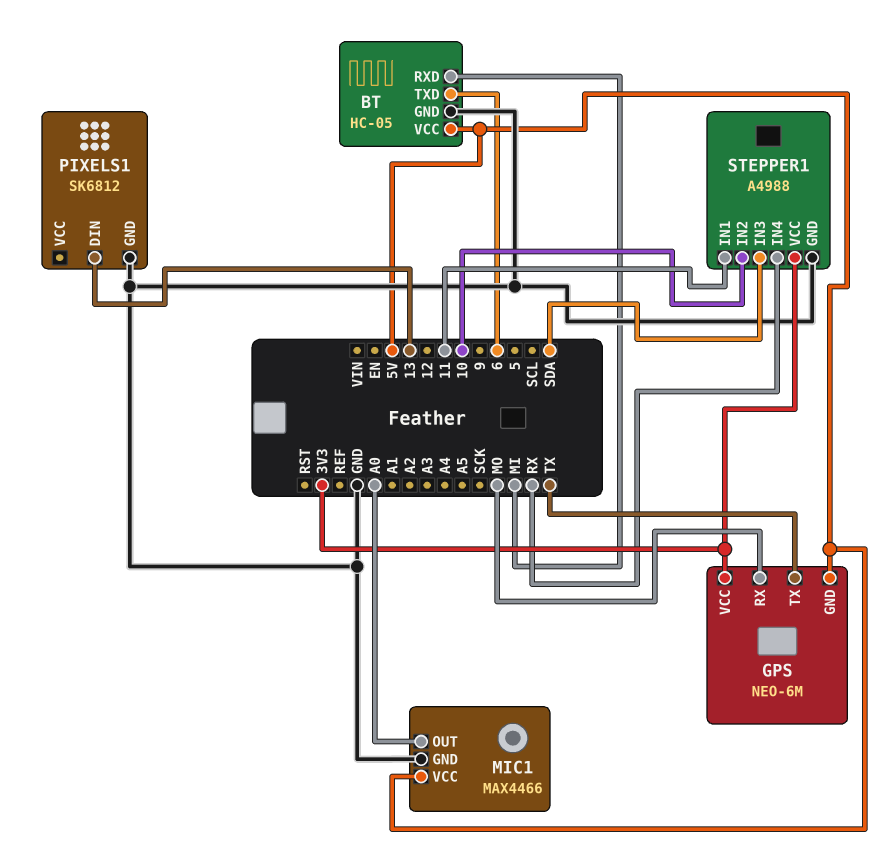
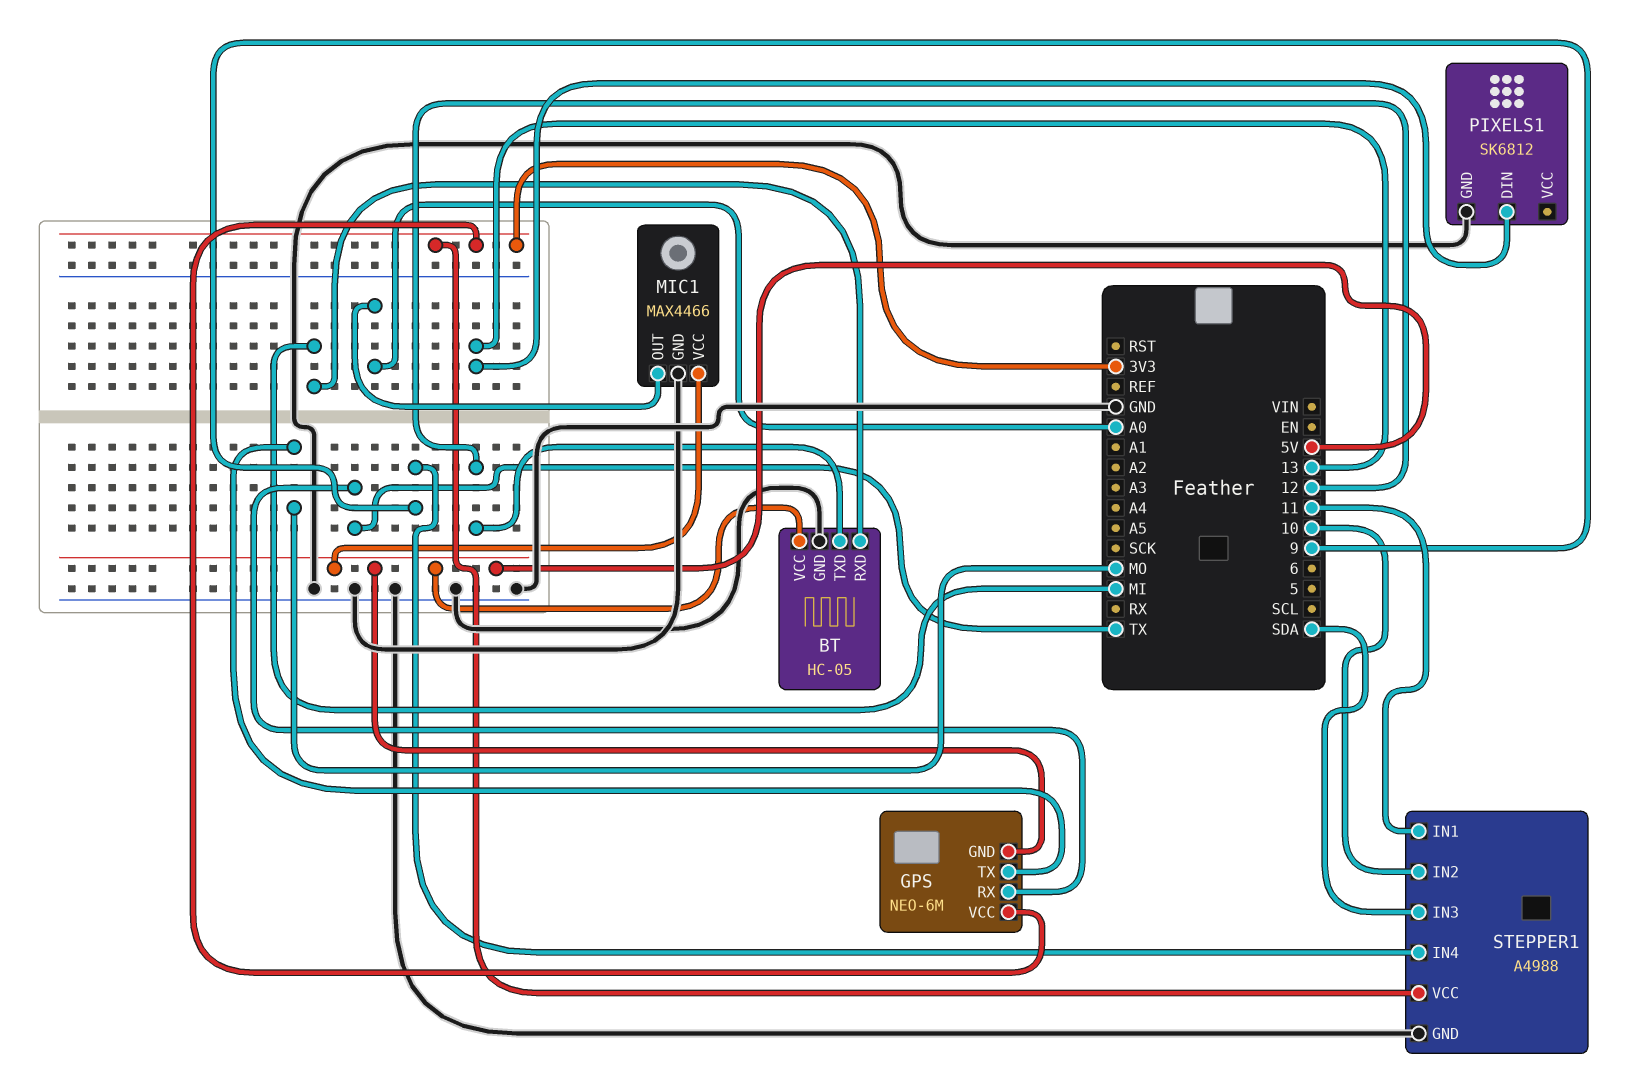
BT pin TXD: 6 -> 12
GPS pin RX: MO -> TX
GPS pin TX: TX -> MO
STEPPER1 pin IN4: RX -> 9

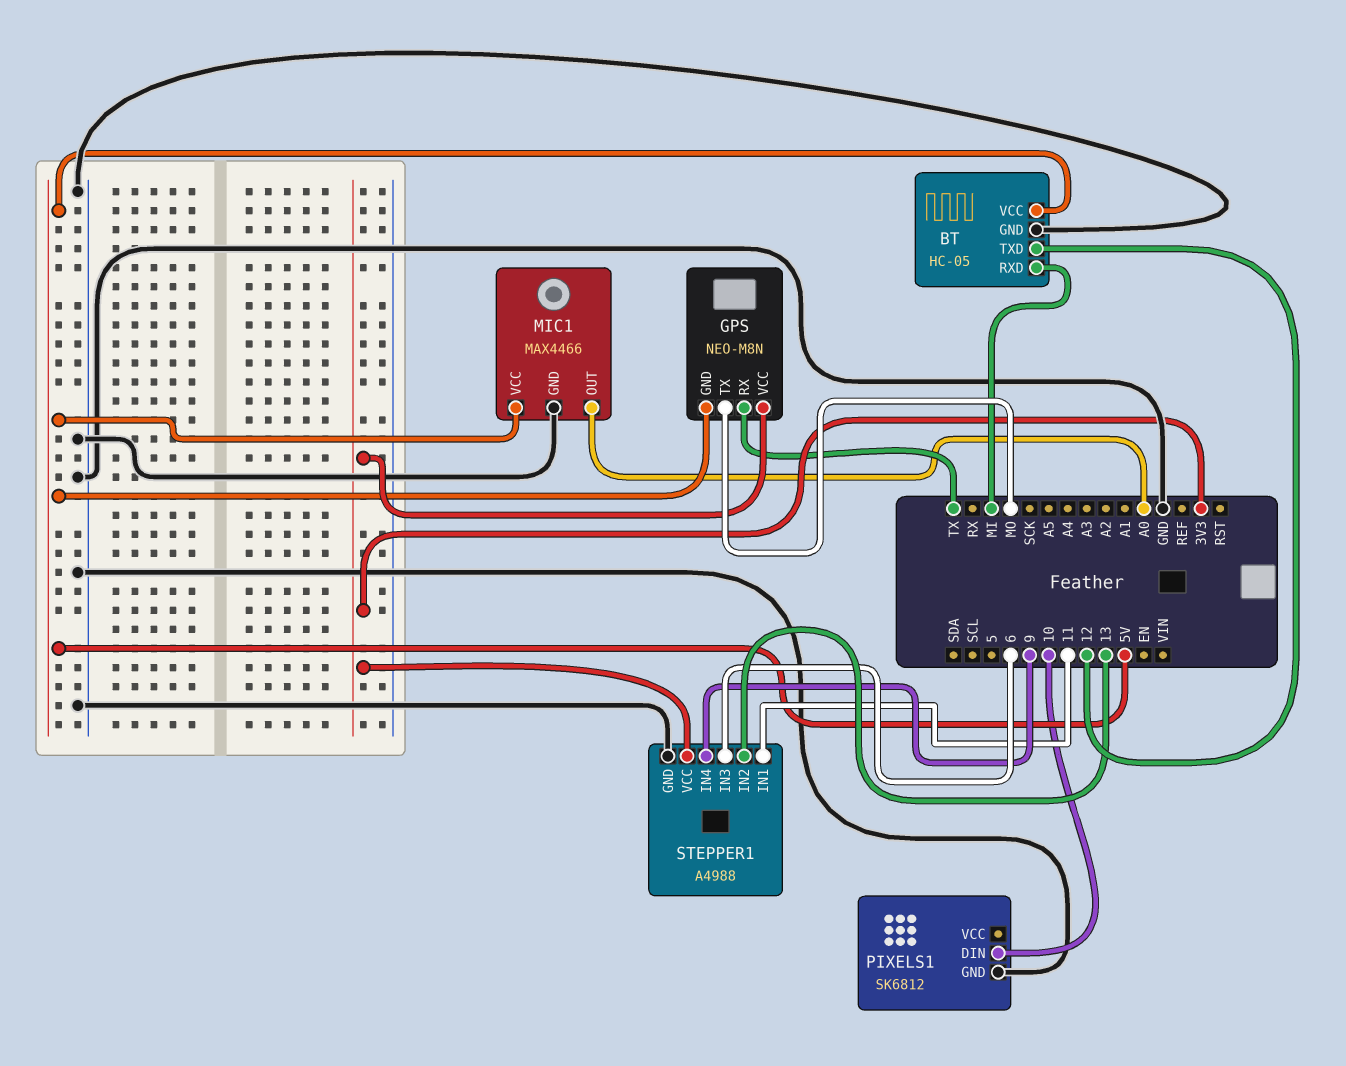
GPS: NEO-6M -> NEO-M8N
PIXELS1 pin DIN: 13 -> 10
STEPPER1 pin IN2: 10 -> 13
STEPPER1 pin IN3: SDA -> 6

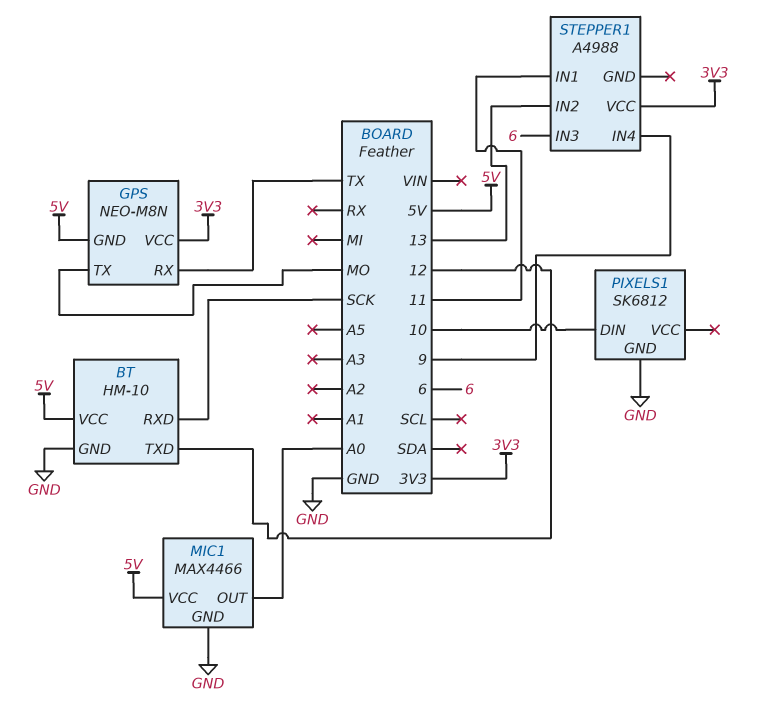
BT: HC-05 -> HM-10
BT pin RXD: MI -> SCK
STEPPER1 pin GND: GND -> none

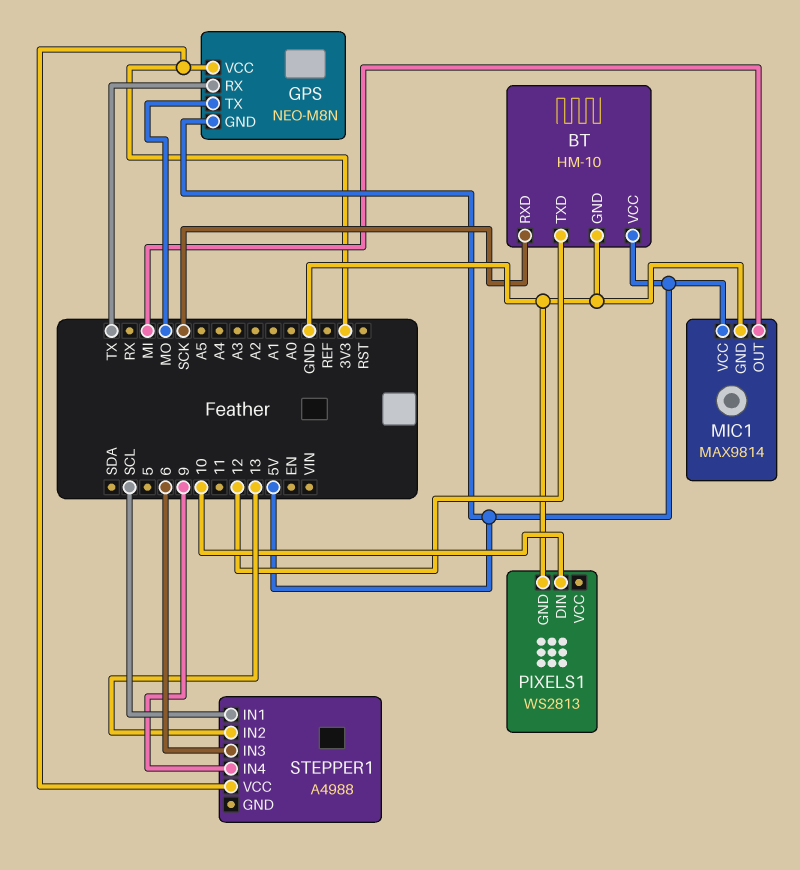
MIC1: MAX4466 -> MAX9814
MIC1 pin OUT: A0 -> MI
PIXELS1: SK6812 -> WS2813
STEPPER1 pin IN1: 11 -> SCL

